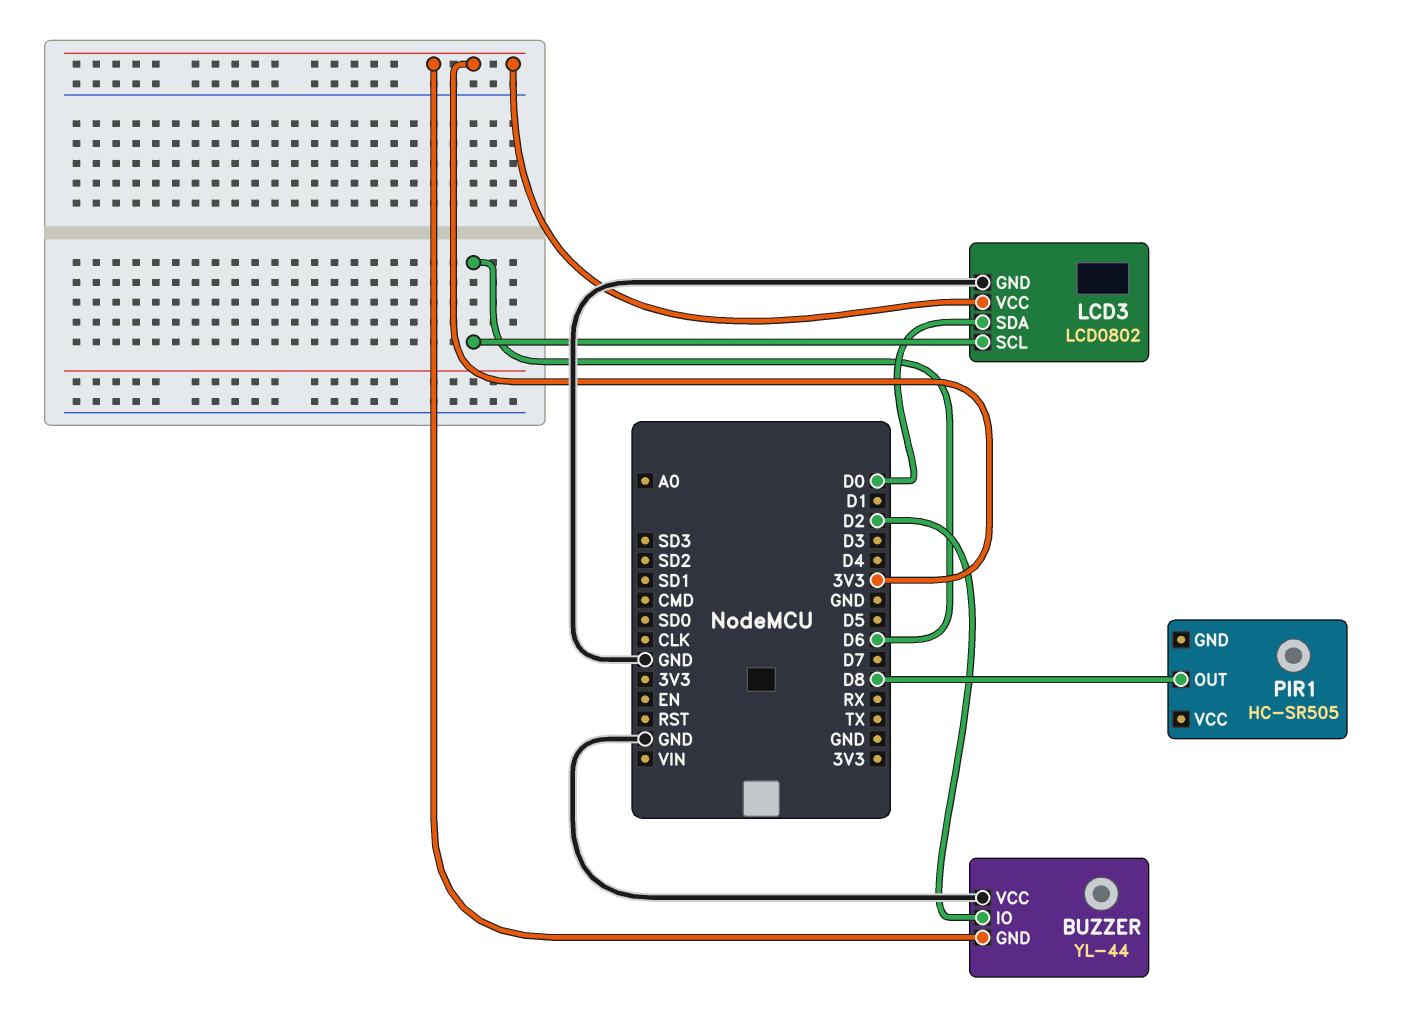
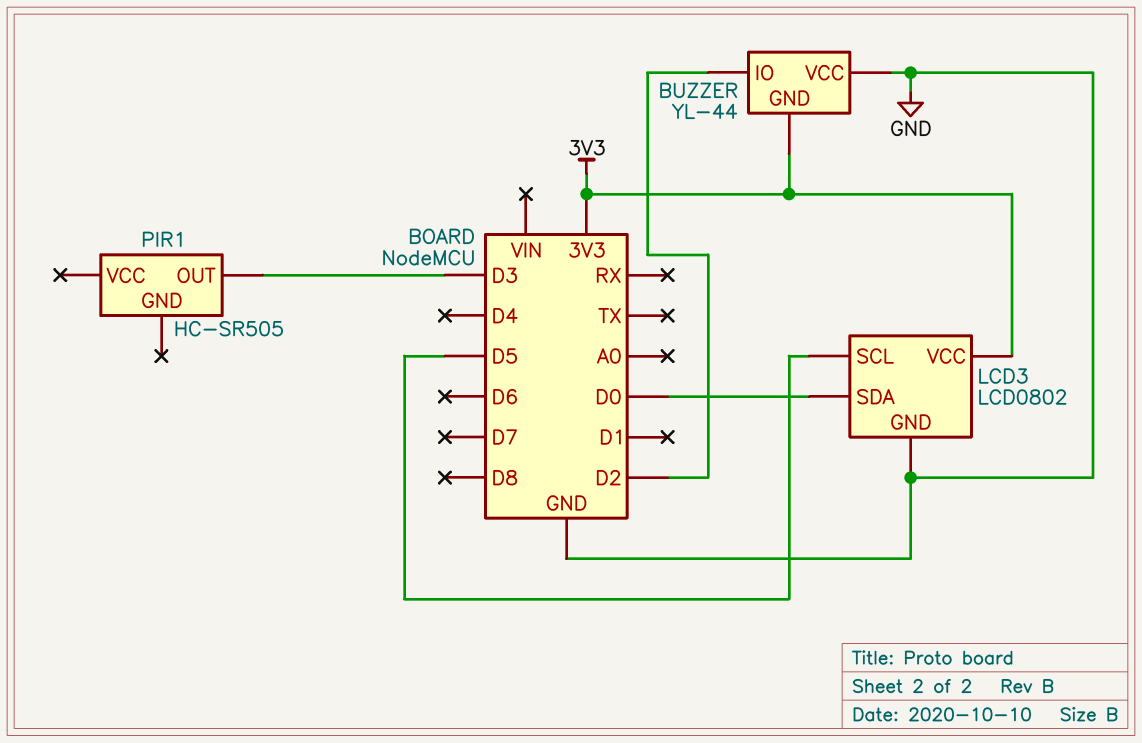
LCD3 pin SCL: D6 -> D5
PIR1 pin OUT: D8 -> D3

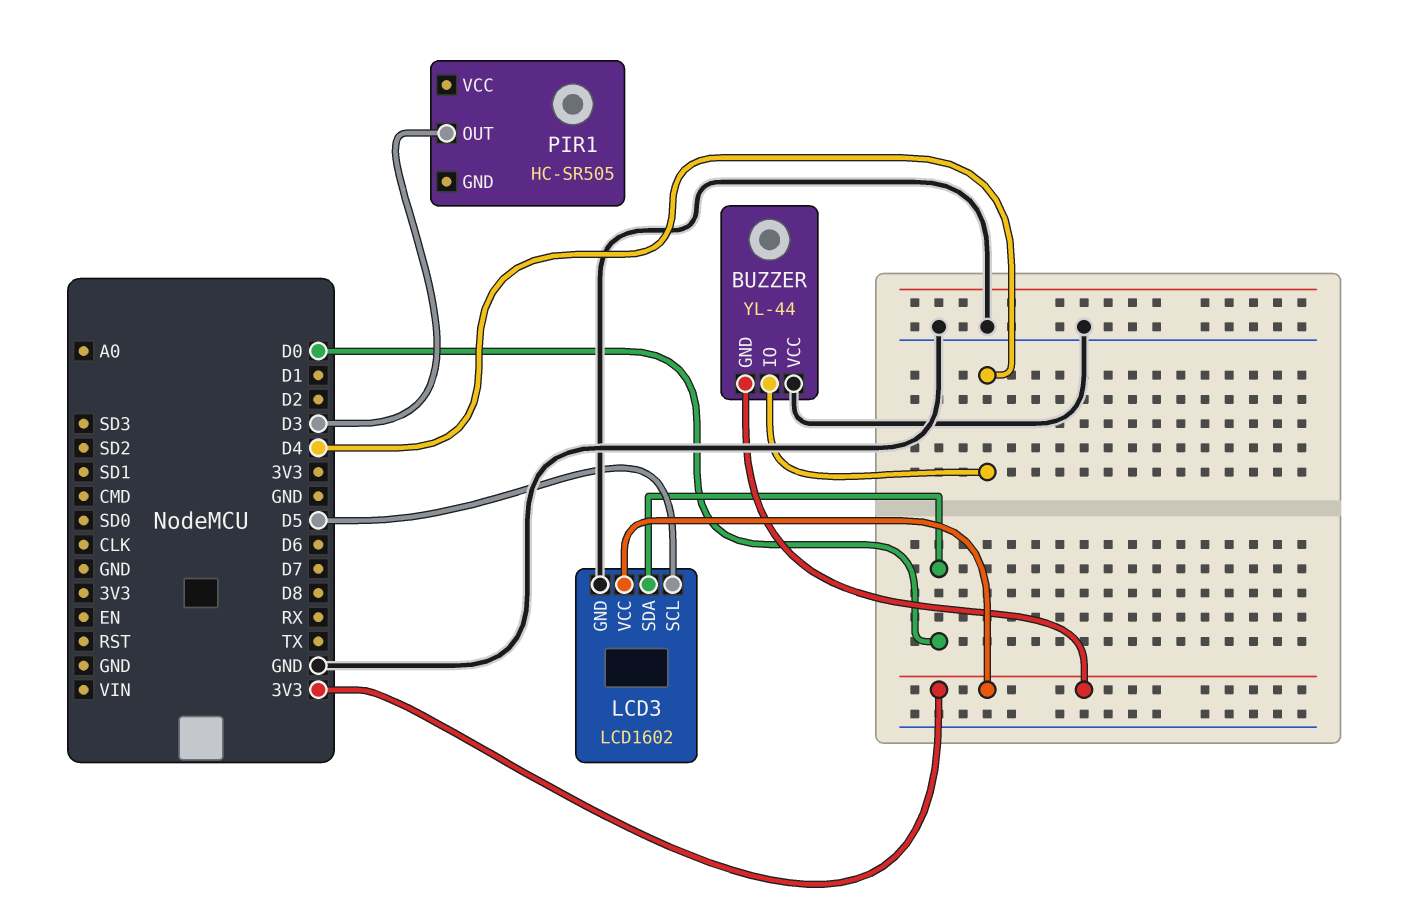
BUZZER pin IO: D2 -> D4
LCD3: LCD0802 -> LCD1602

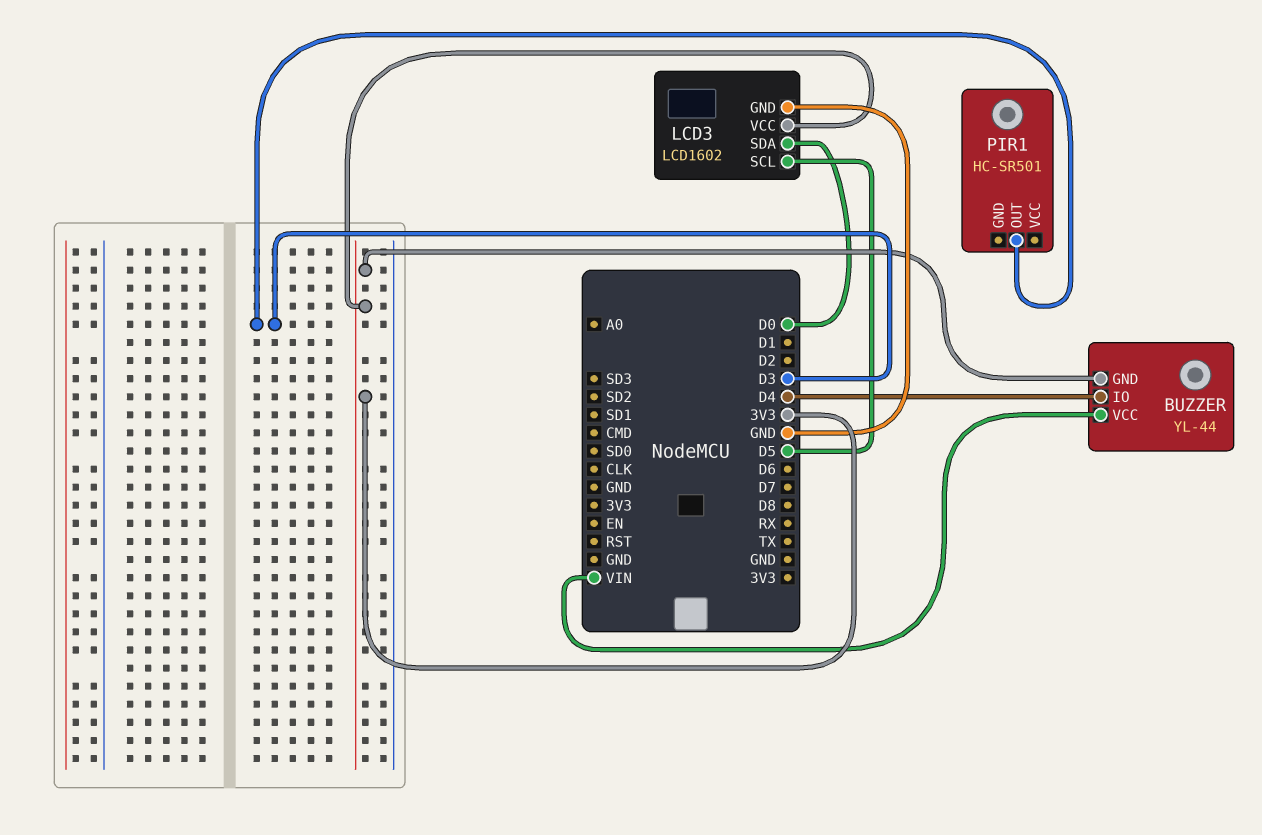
BUZZER pin VCC: GND -> VIN
PIR1: HC-SR505 -> HC-SR501

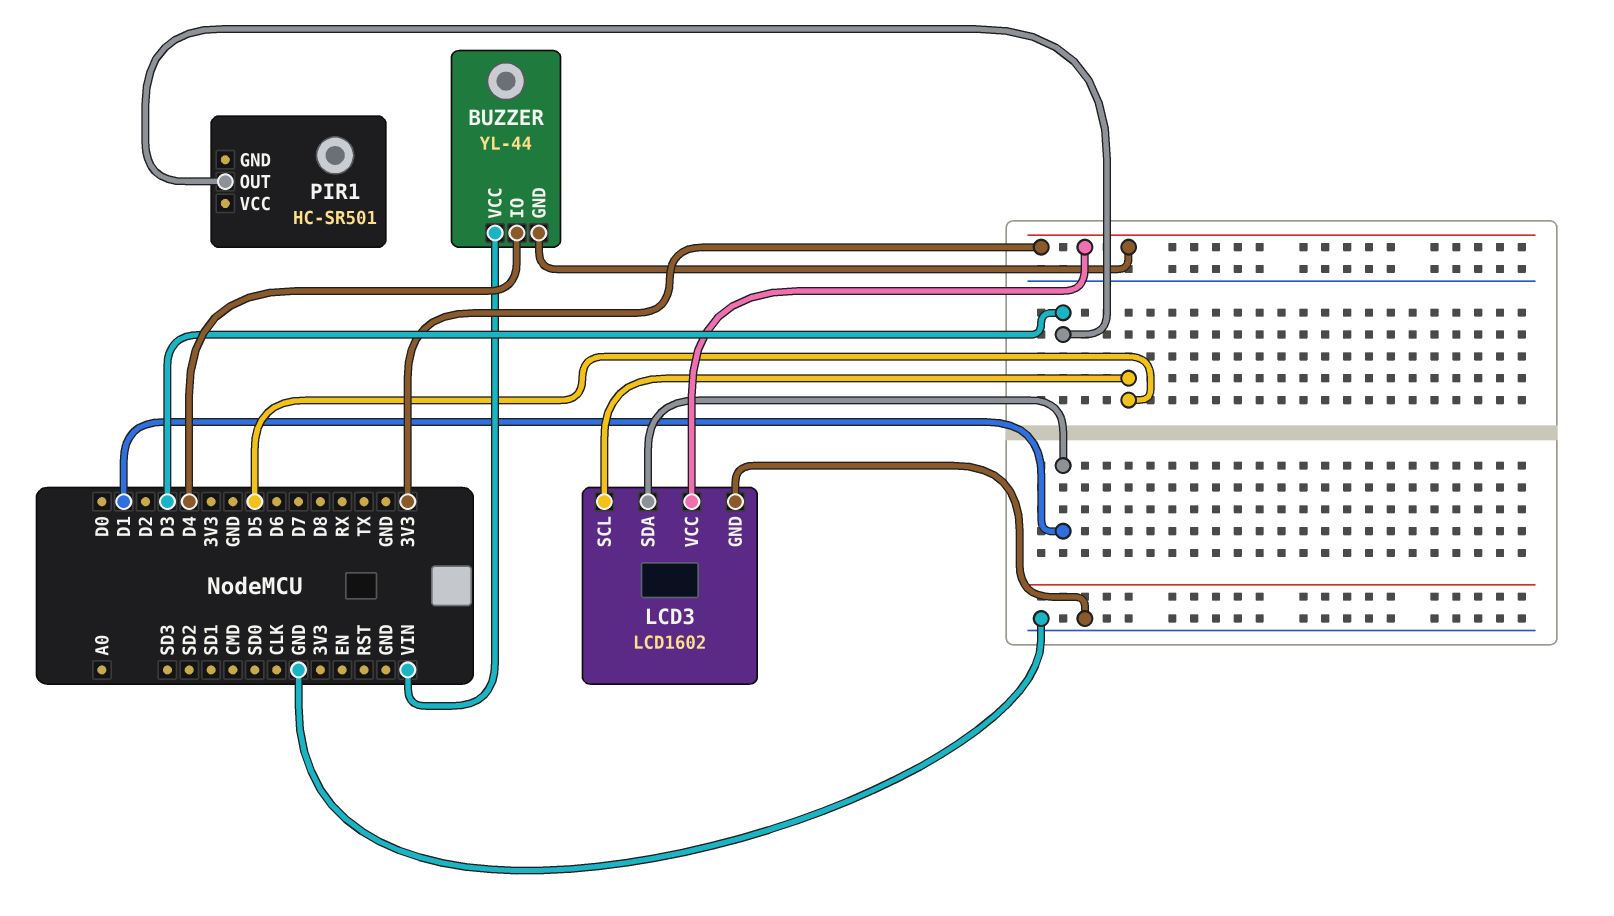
LCD3 pin SDA: D0 -> D1

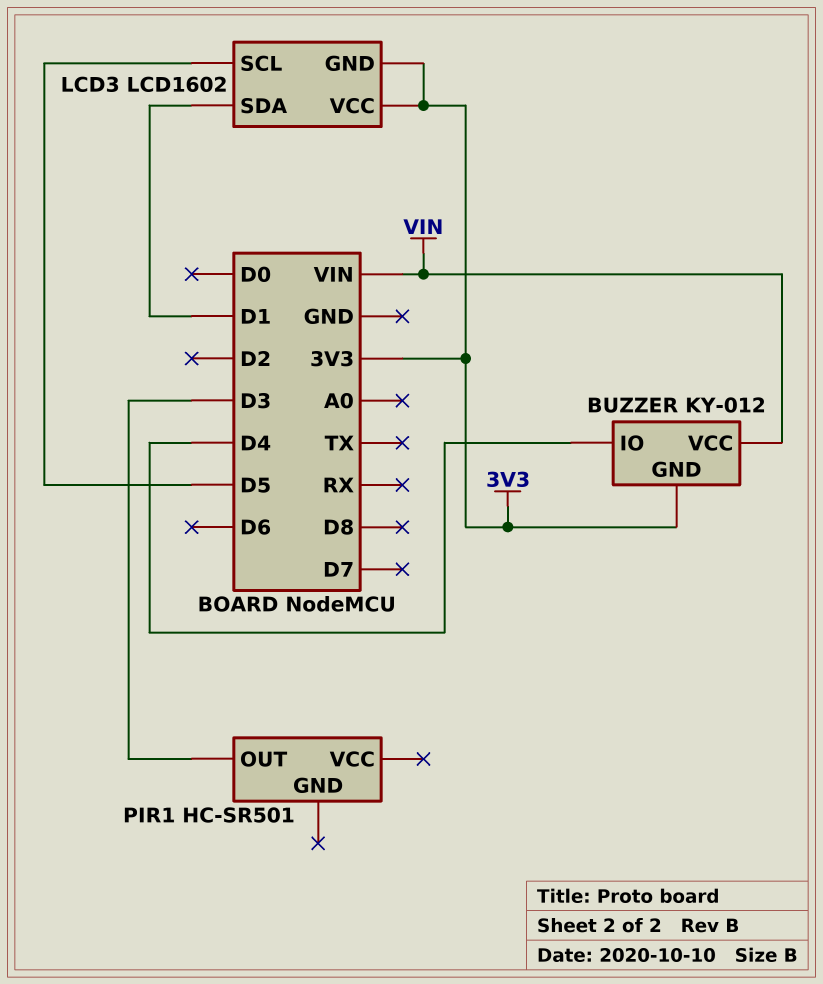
BUZZER: YL-44 -> KY-012
LCD3 pin GND: GND -> 3V3

